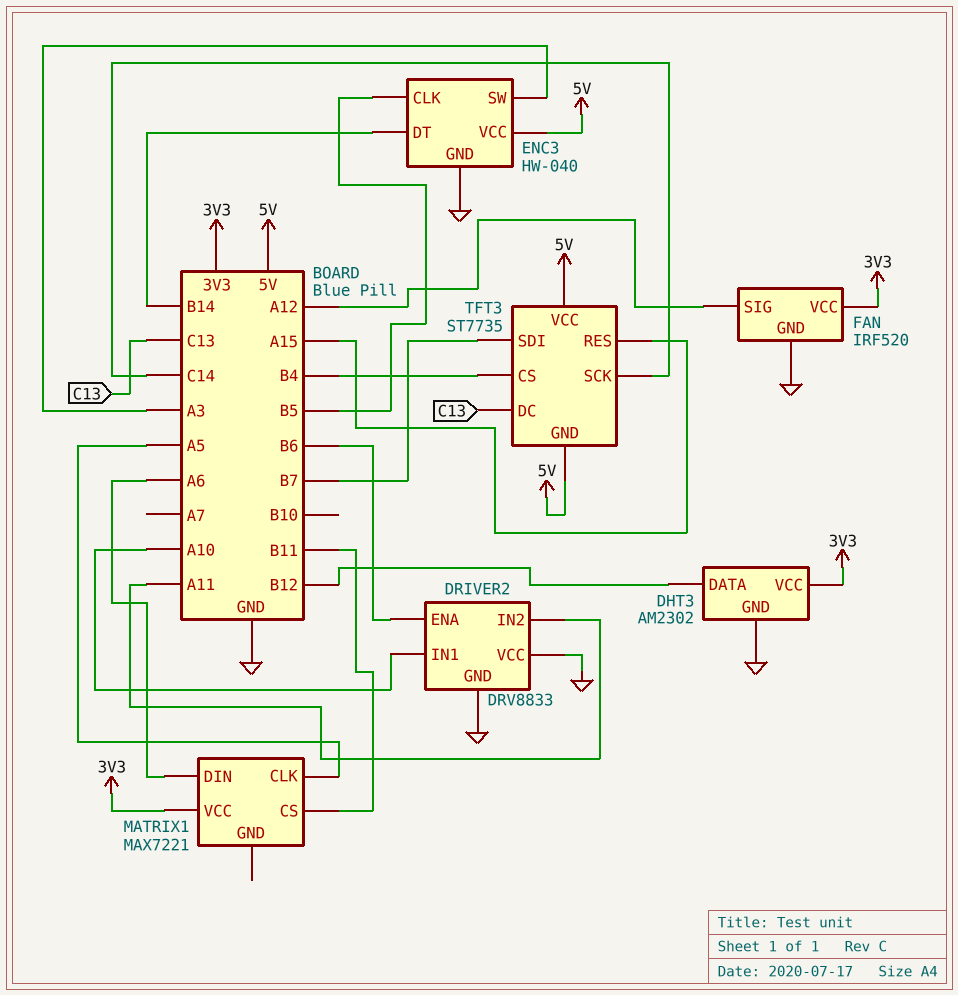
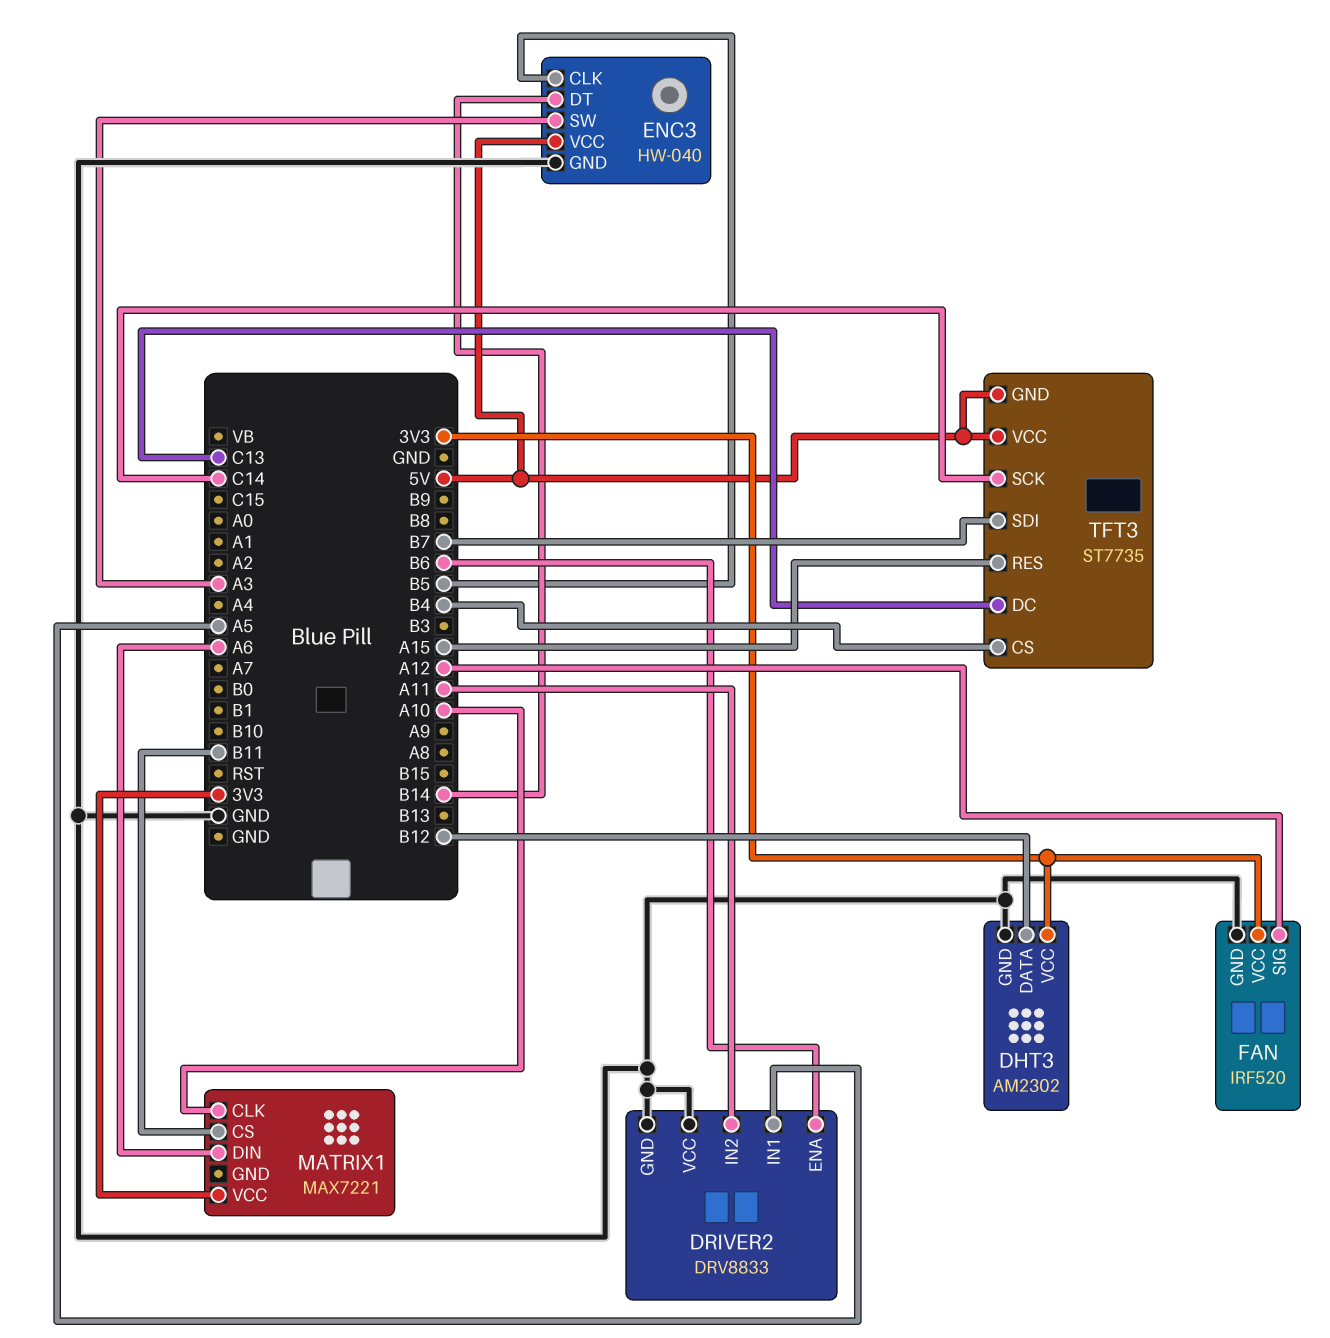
DRIVER2 pin IN1: A10 -> A5
MATRIX1 pin CLK: A5 -> A10

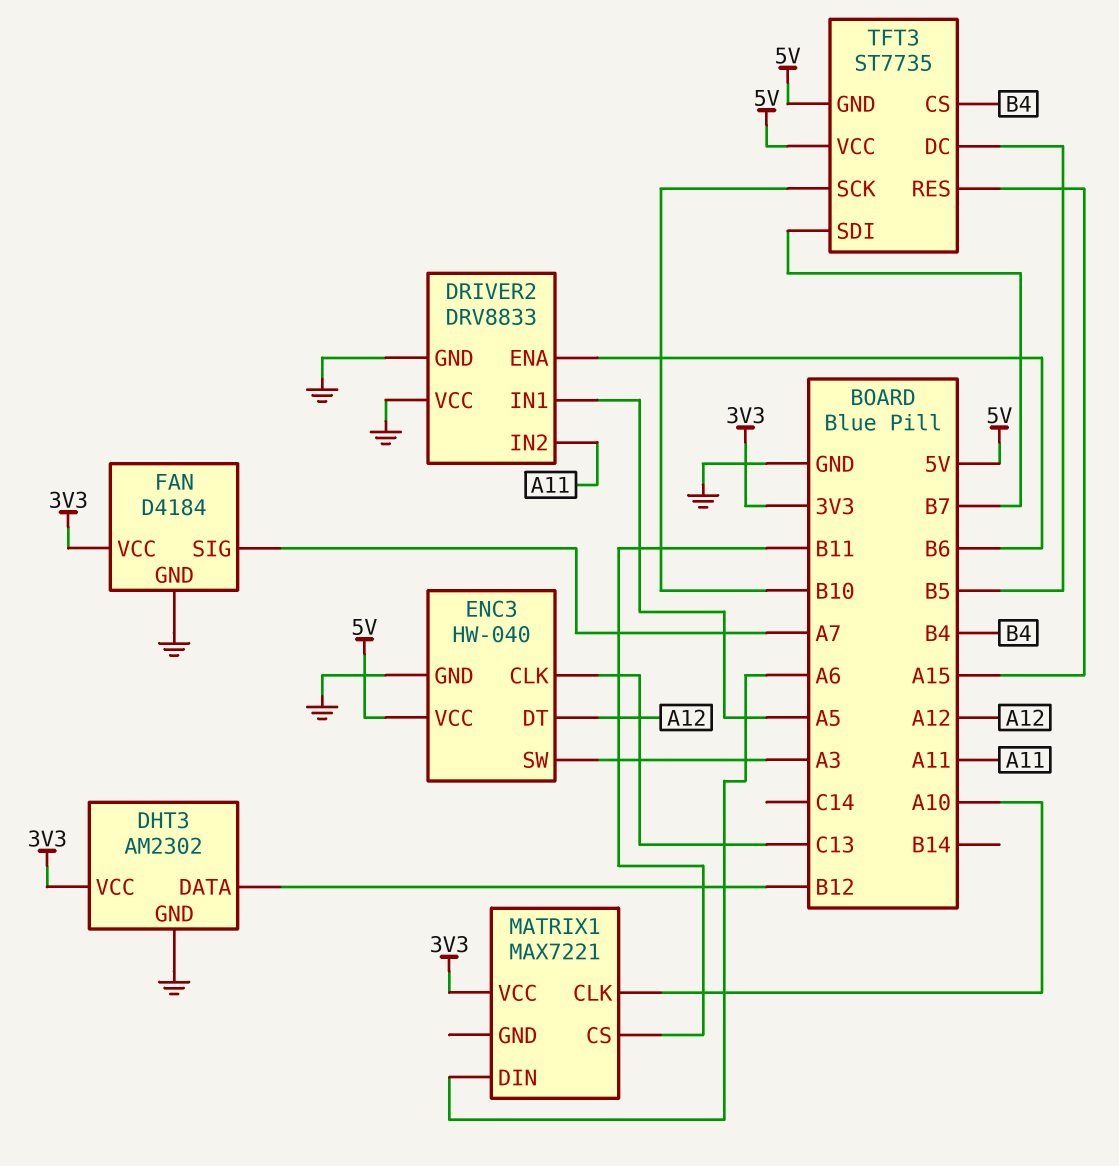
ENC3 pin CLK: B5 -> C13
ENC3 pin DT: B14 -> A12
FAN: IRF520 -> D4184
FAN pin SIG: A12 -> A7
TFT3 pin DC: C13 -> B5
TFT3 pin SCK: C14 -> B10

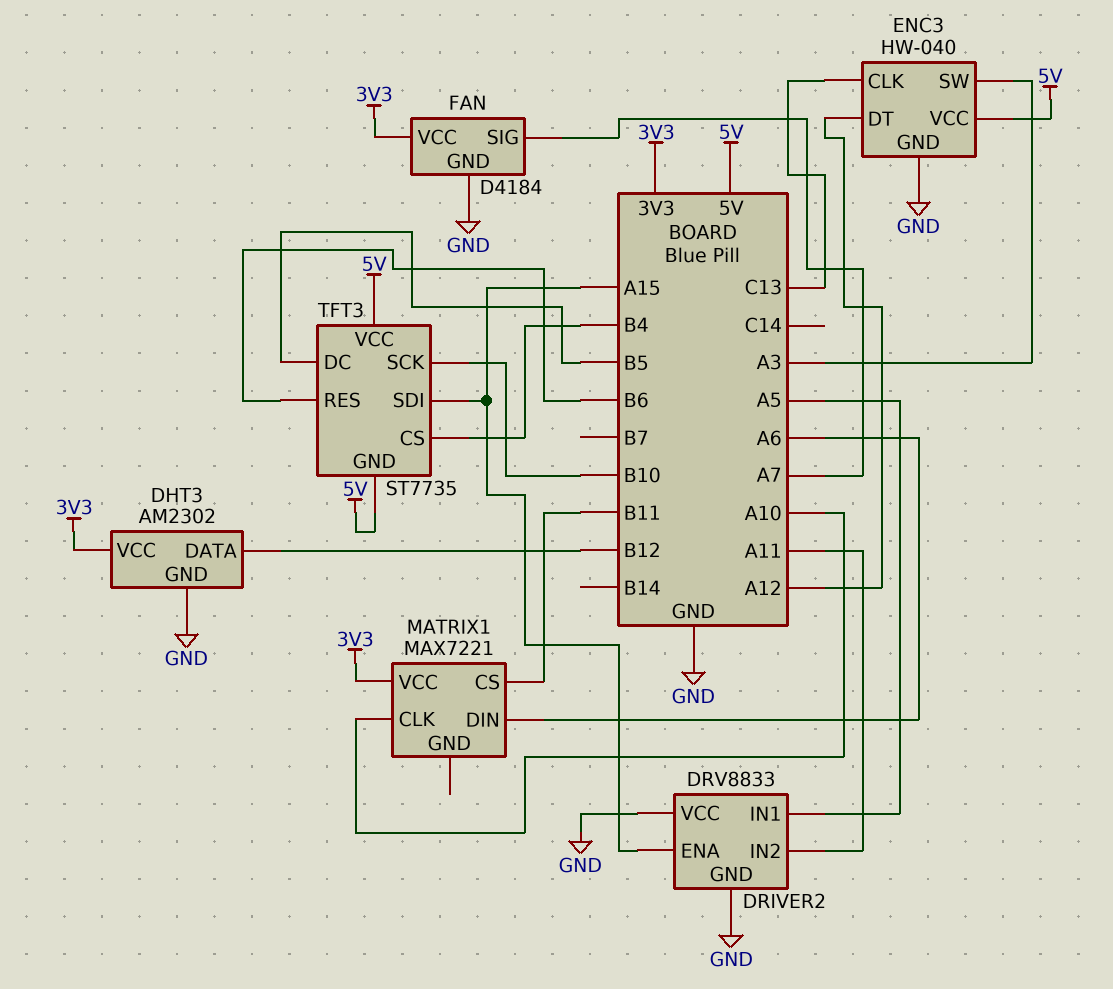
DRIVER2 pin ENA: B6 -> A15
TFT3 pin RES: A15 -> B6
TFT3 pin SDI: B7 -> A15

